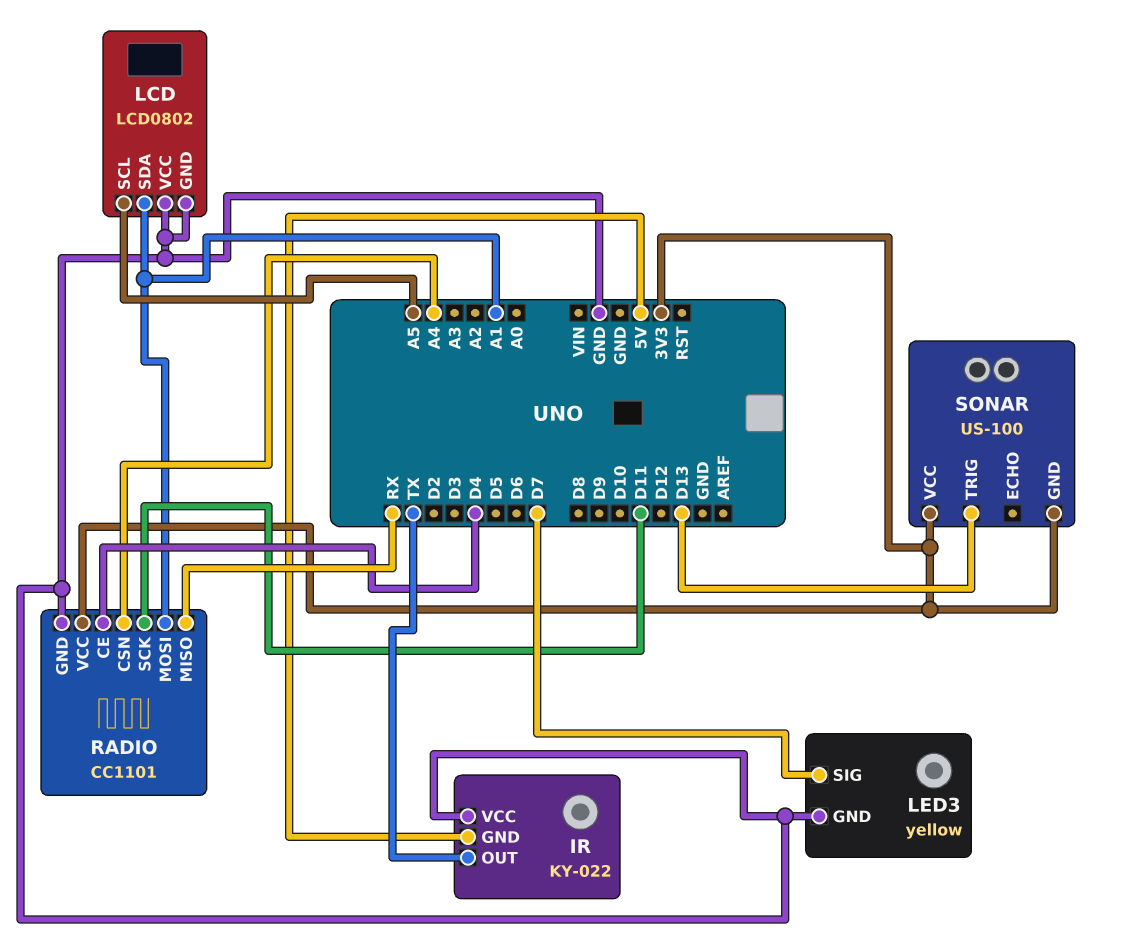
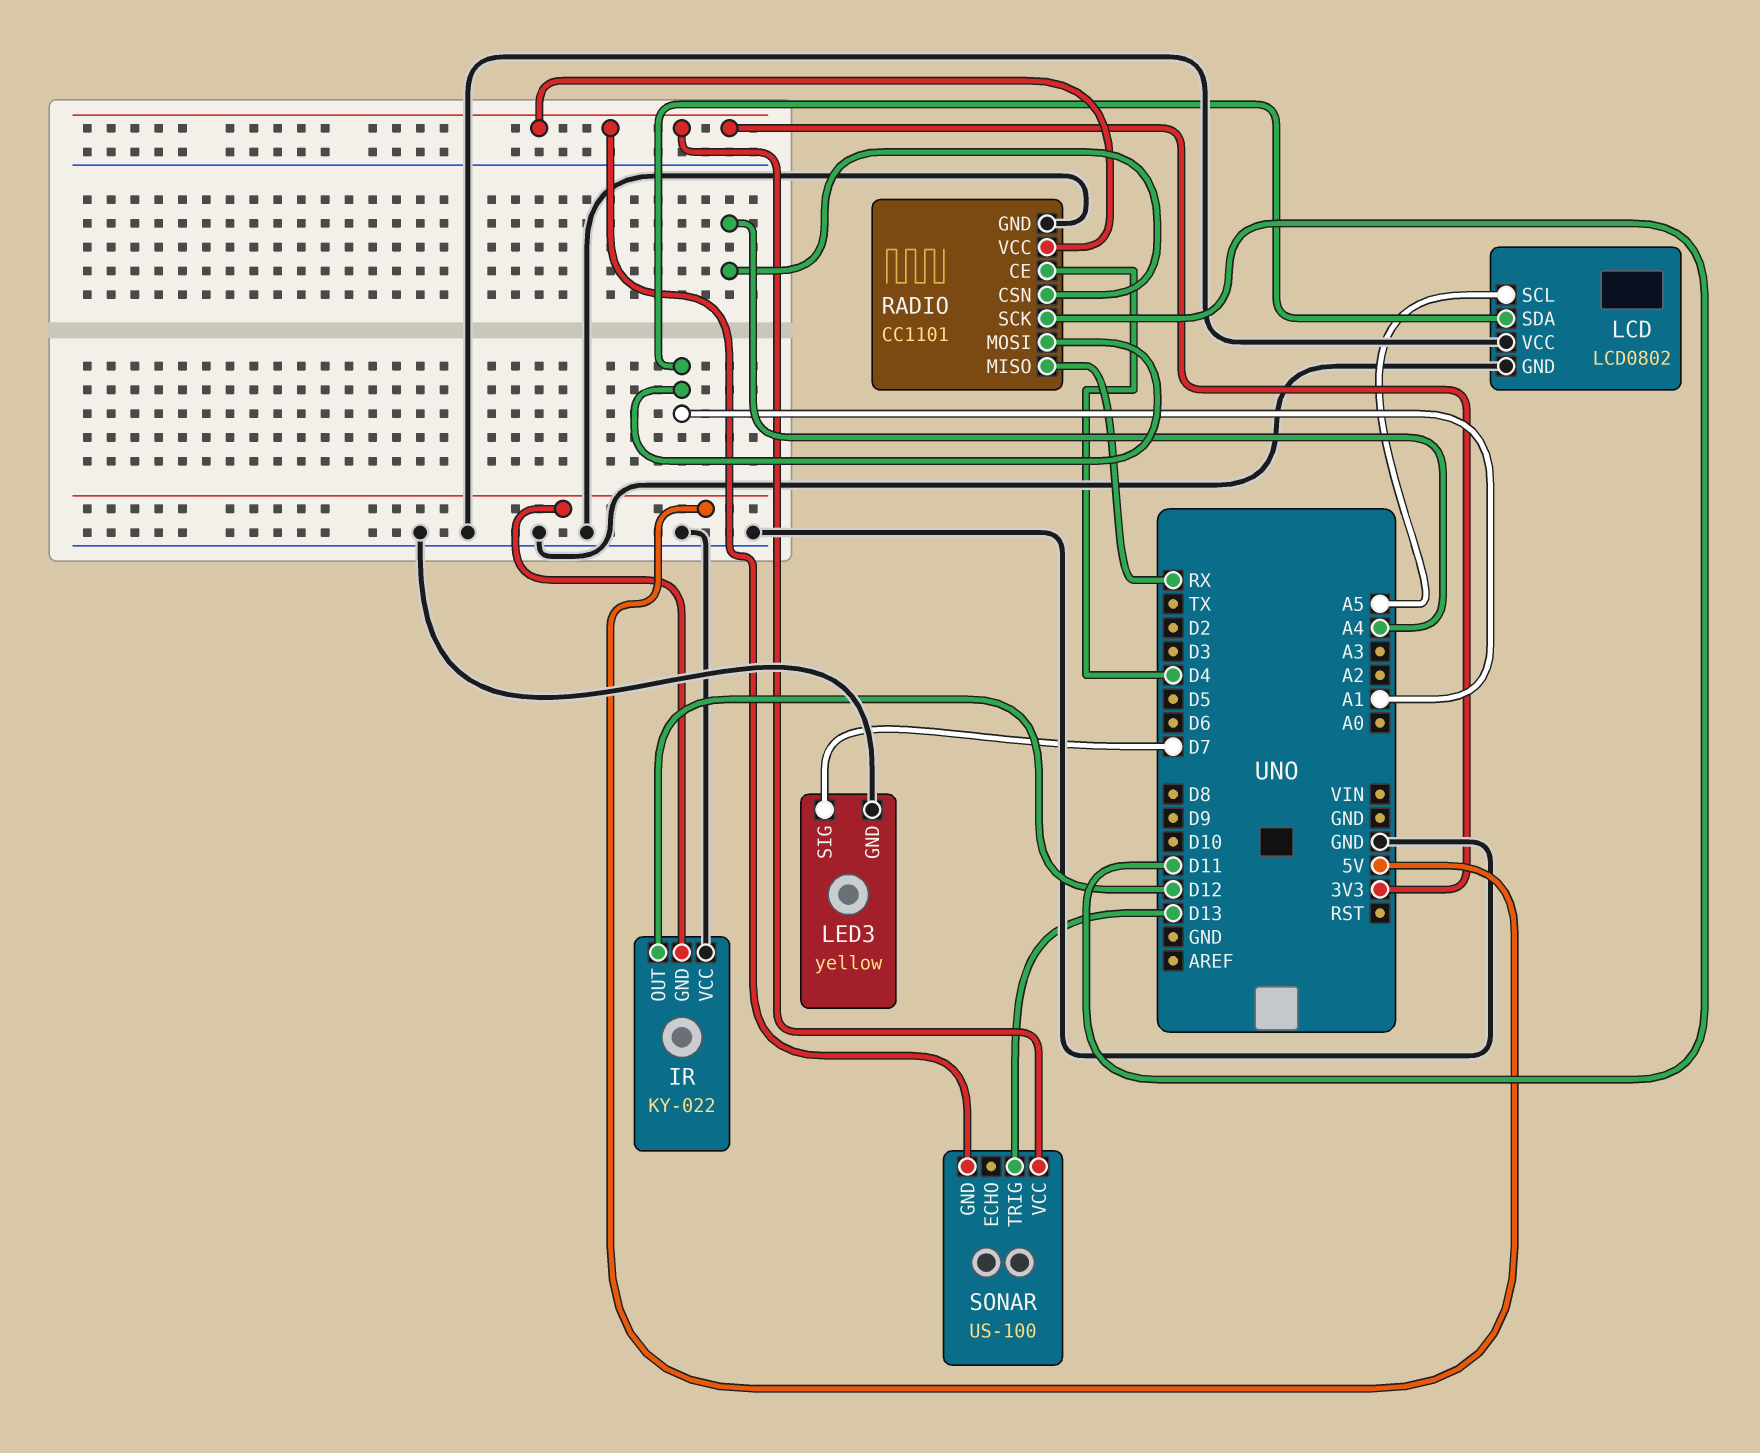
IR pin OUT: TX -> D12

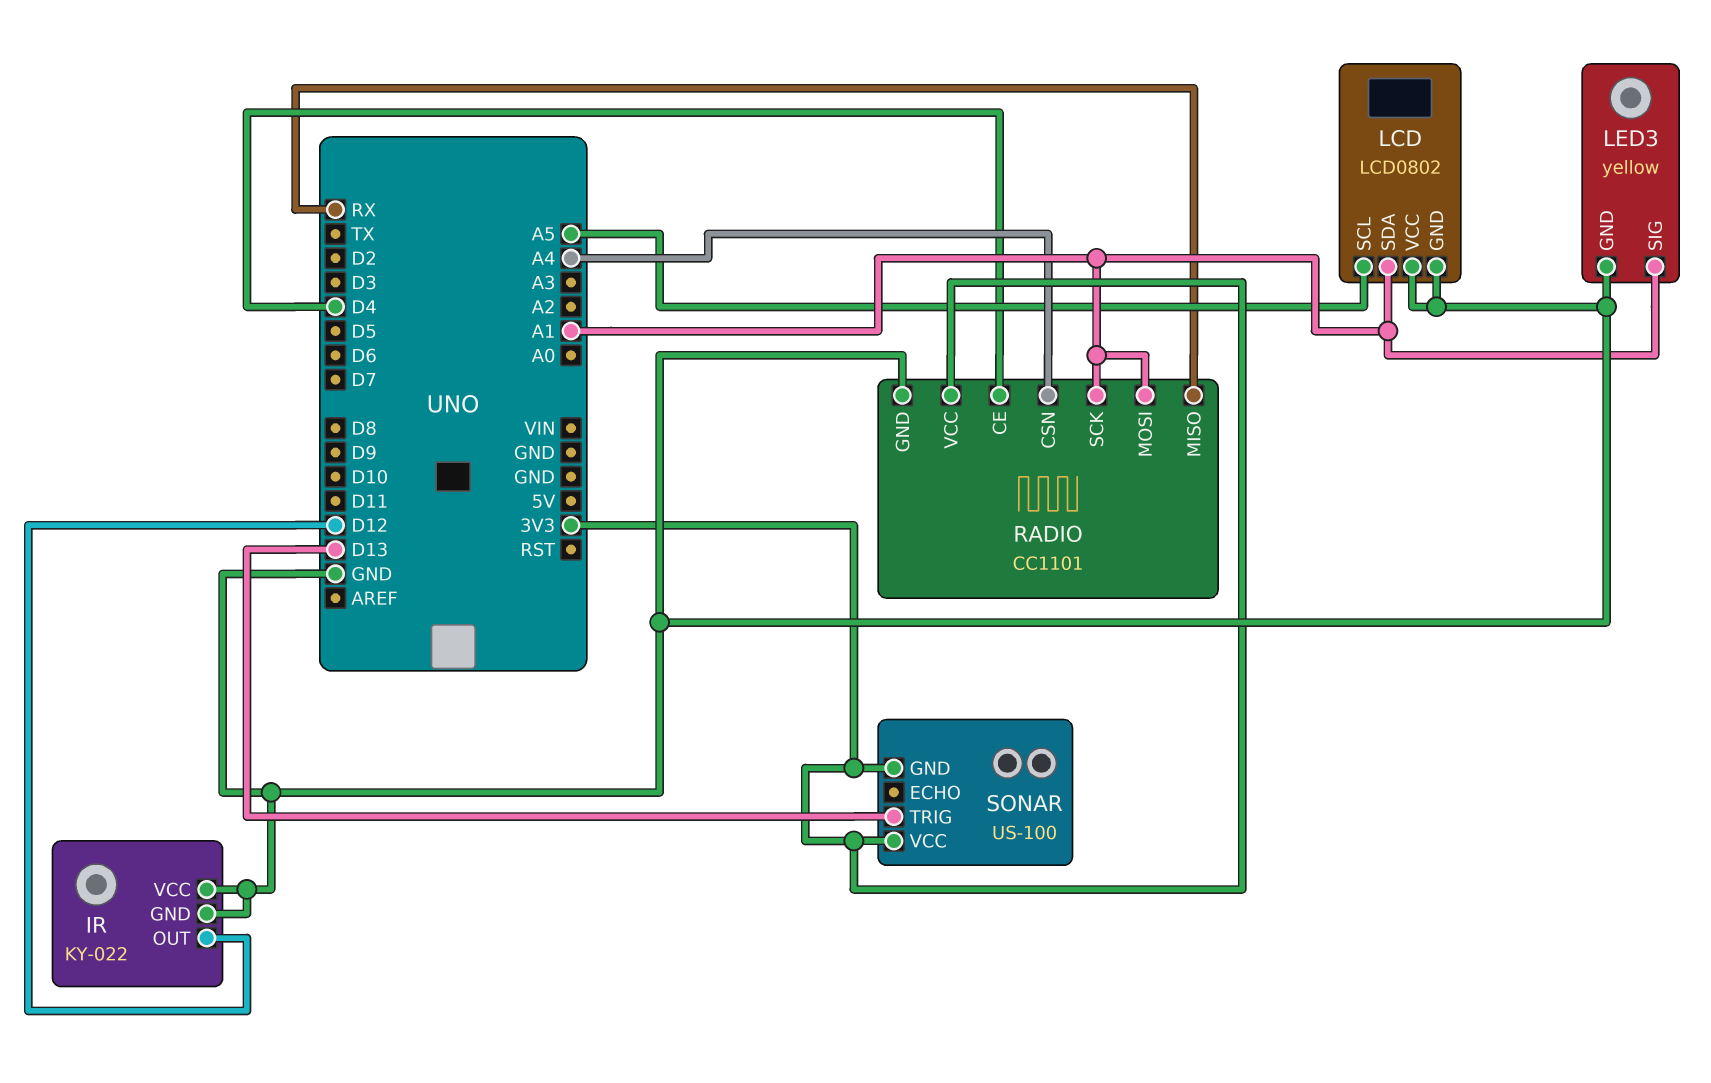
IR pin GND: 5V -> GND
LED3 pin SIG: D7 -> A1
RADIO pin SCK: D11 -> A1

